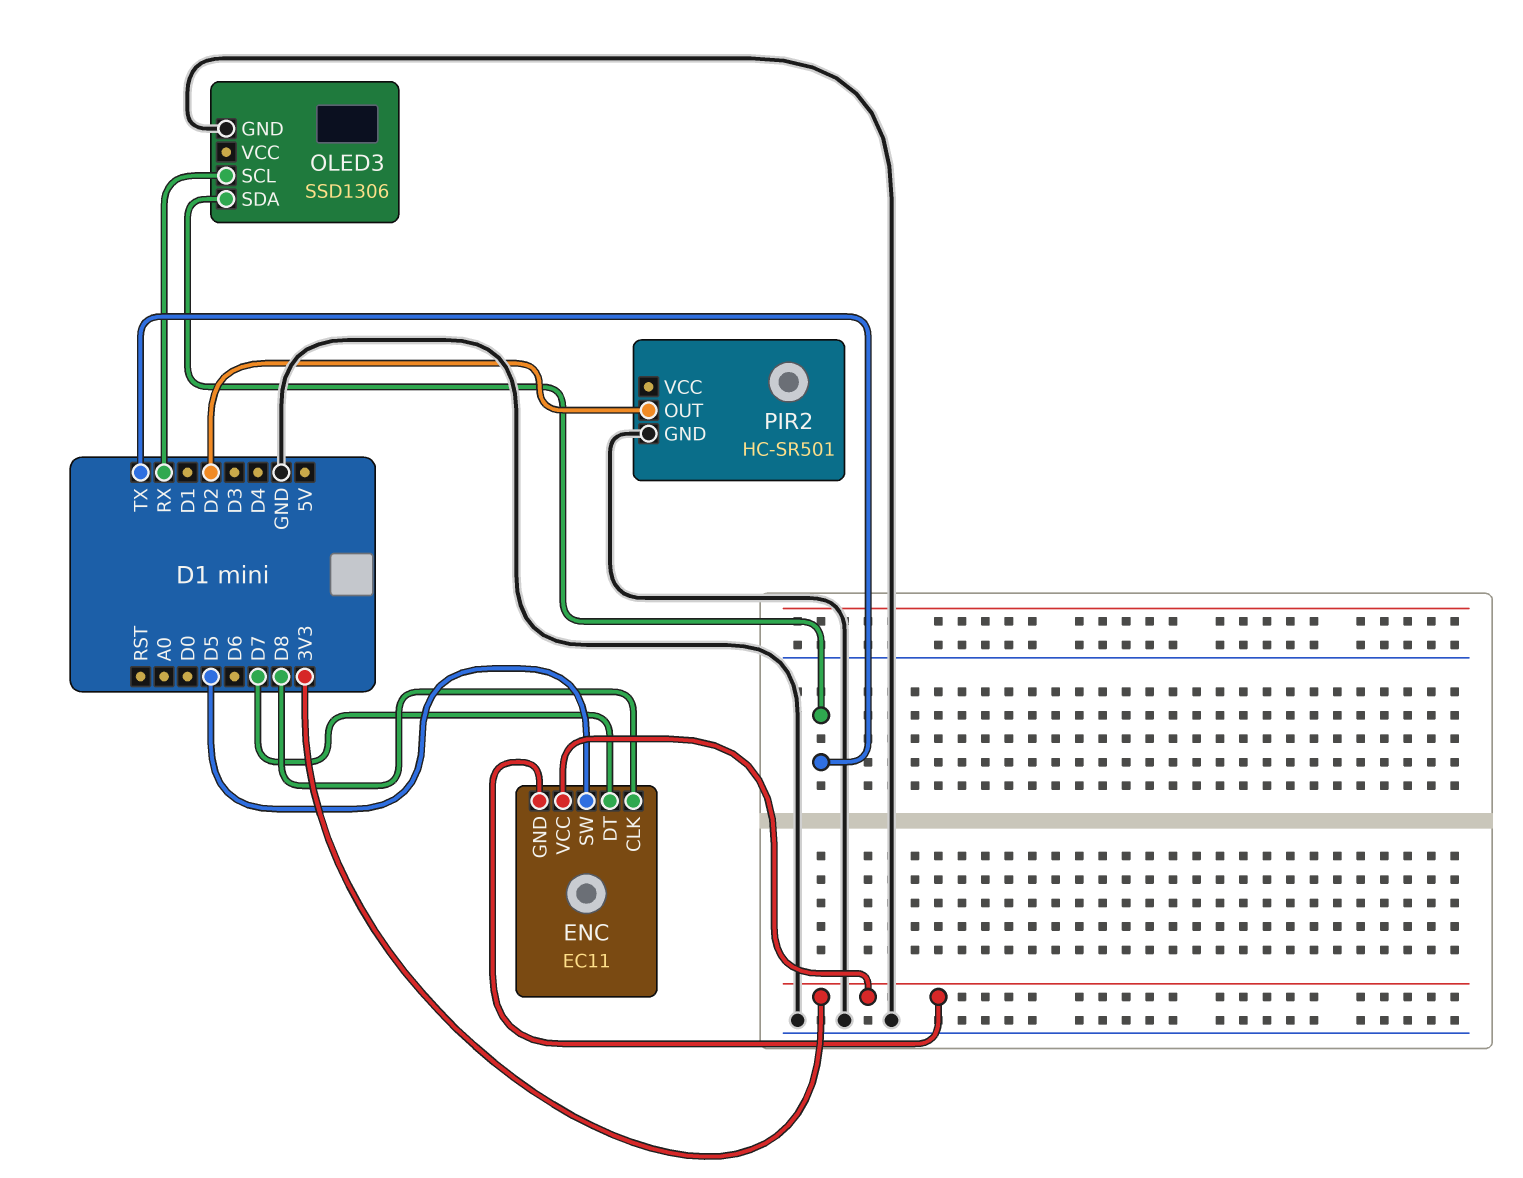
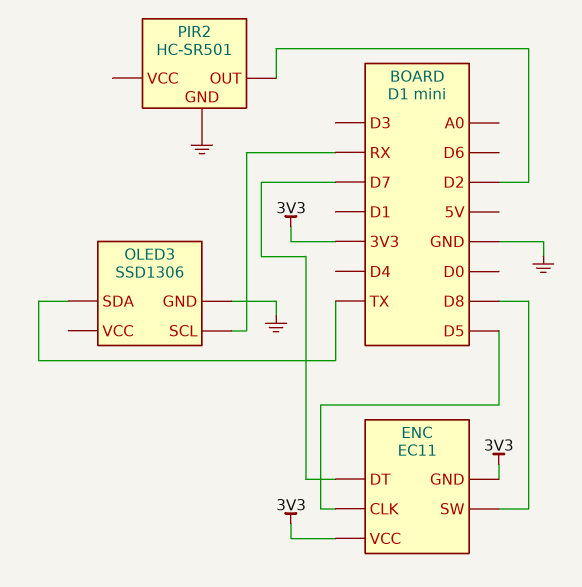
ENC pin CLK: D8 -> D5
ENC pin SW: D5 -> D8

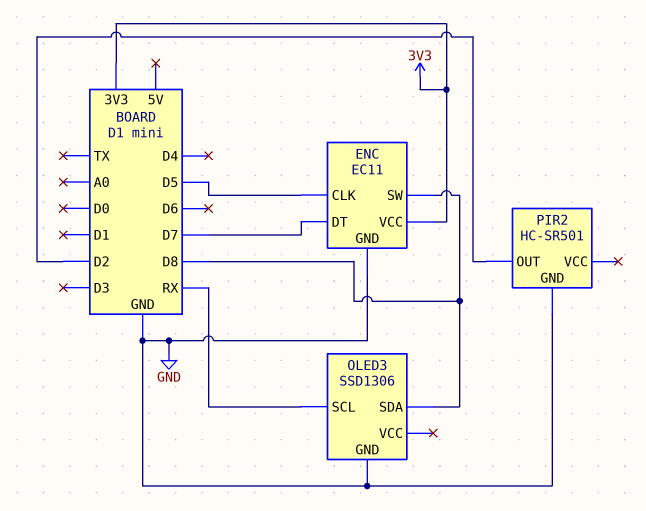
ENC pin GND: 3V3 -> GND
OLED3 pin SDA: TX -> D8

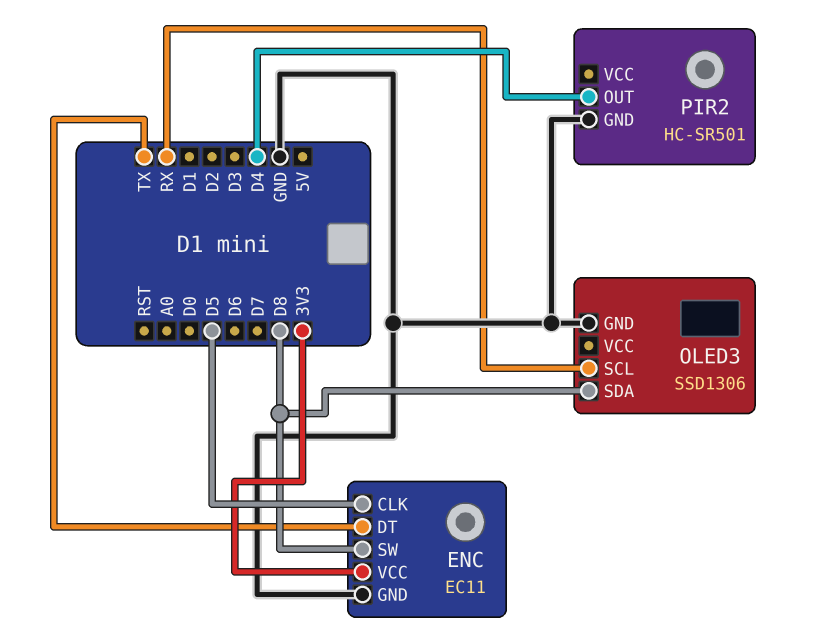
ENC pin DT: D7 -> TX
PIR2 pin OUT: D2 -> D4

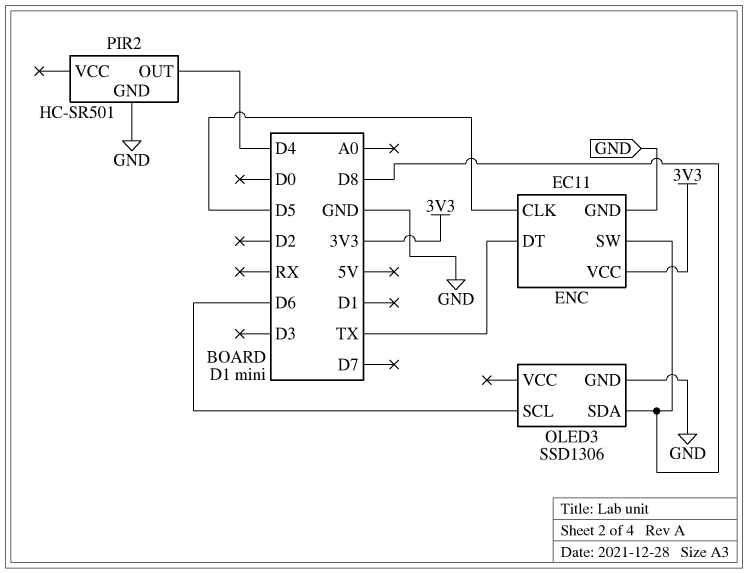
OLED3 pin SCL: RX -> D6

